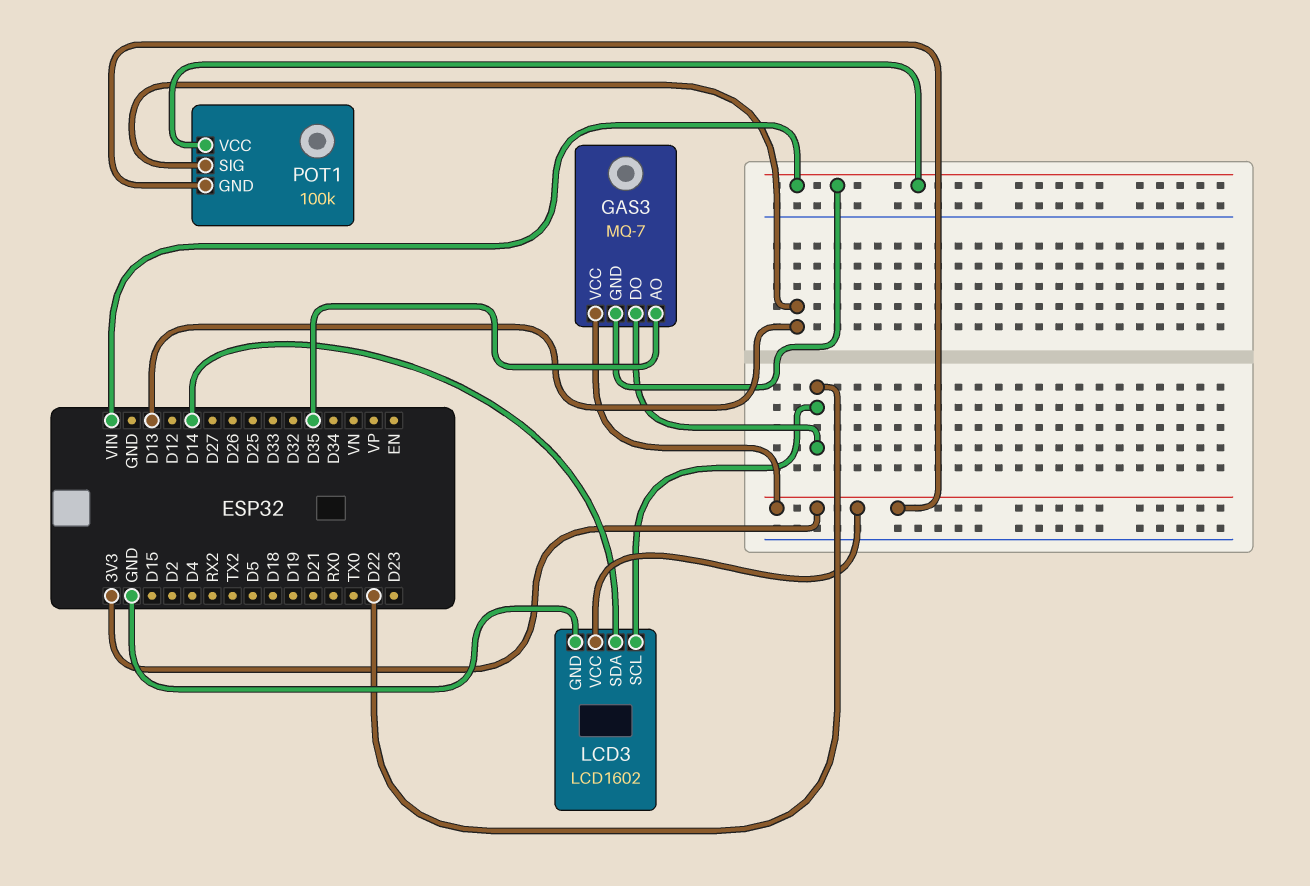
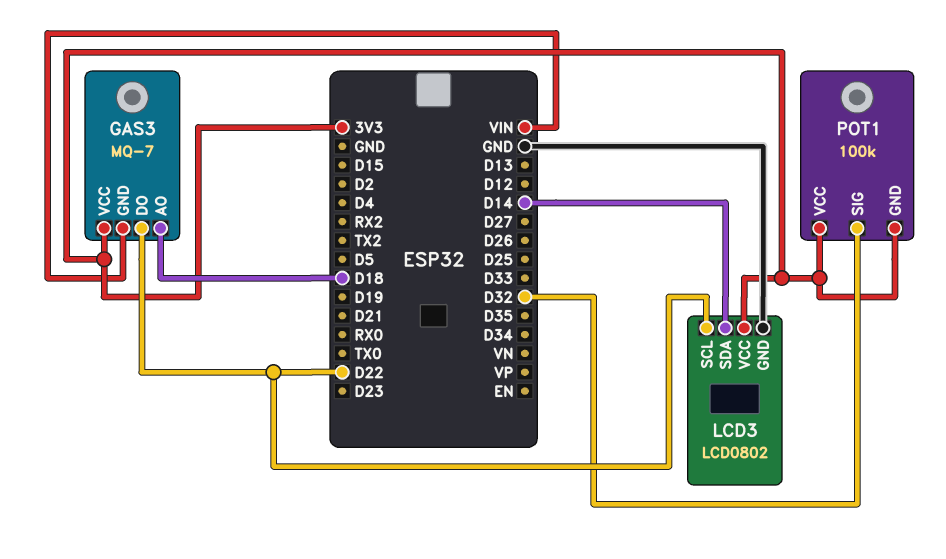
GAS3 pin AO: D35 -> D18
LCD3: LCD1602 -> LCD0802
POT1 pin SIG: D13 -> D32
POT1 pin VCC: VIN -> 3V3

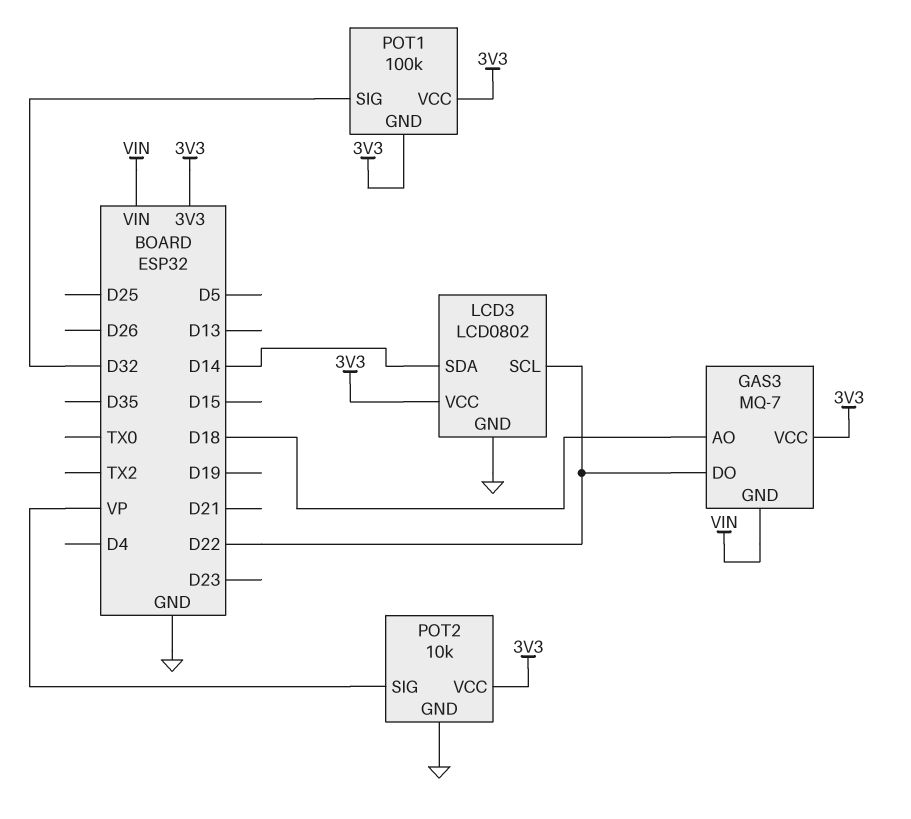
POT2: none -> 10k
POT2 pin GND: none -> GND
POT2 pin SIG: none -> VP
POT2 pin VCC: none -> 3V3

